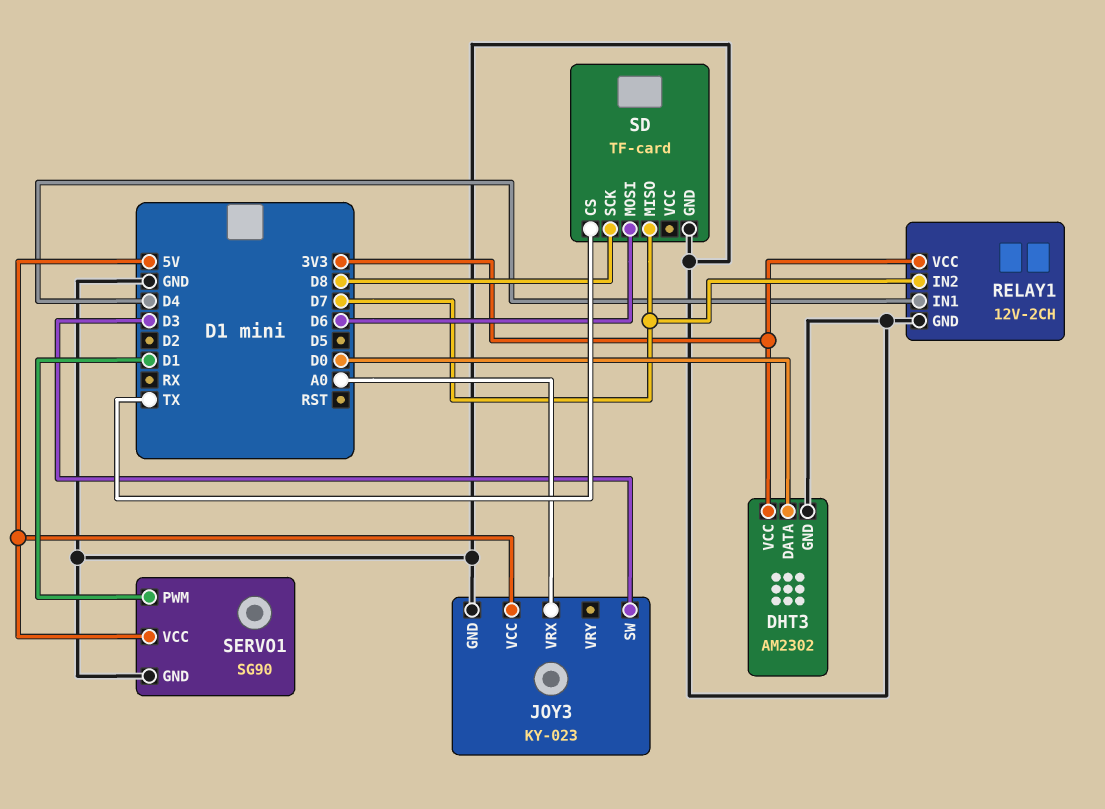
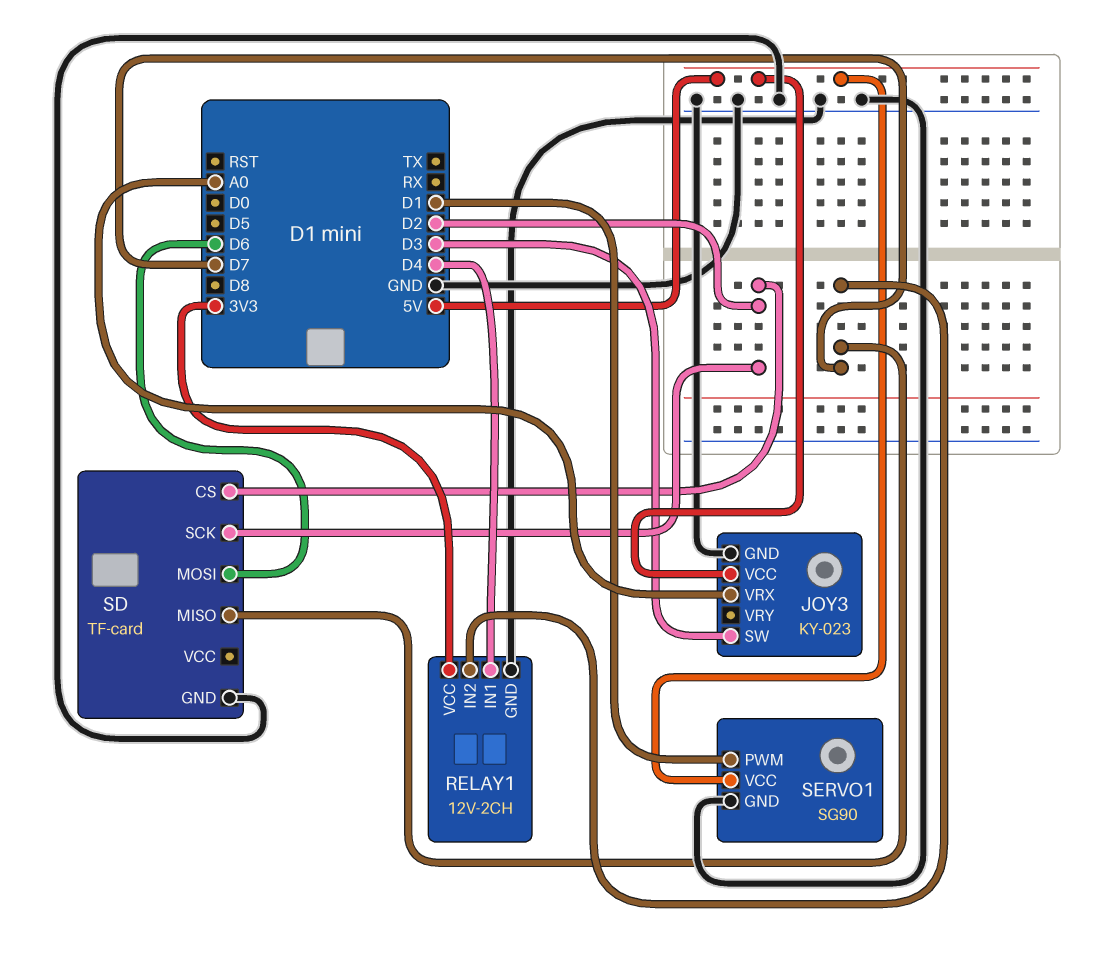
DHT3: AM2302 -> none
DHT3 pin DATA: D0 -> none
DHT3 pin GND: GND -> none
DHT3 pin VCC: 3V3 -> none
SD pin CS: TX -> D2
SD pin SCK: D8 -> D2

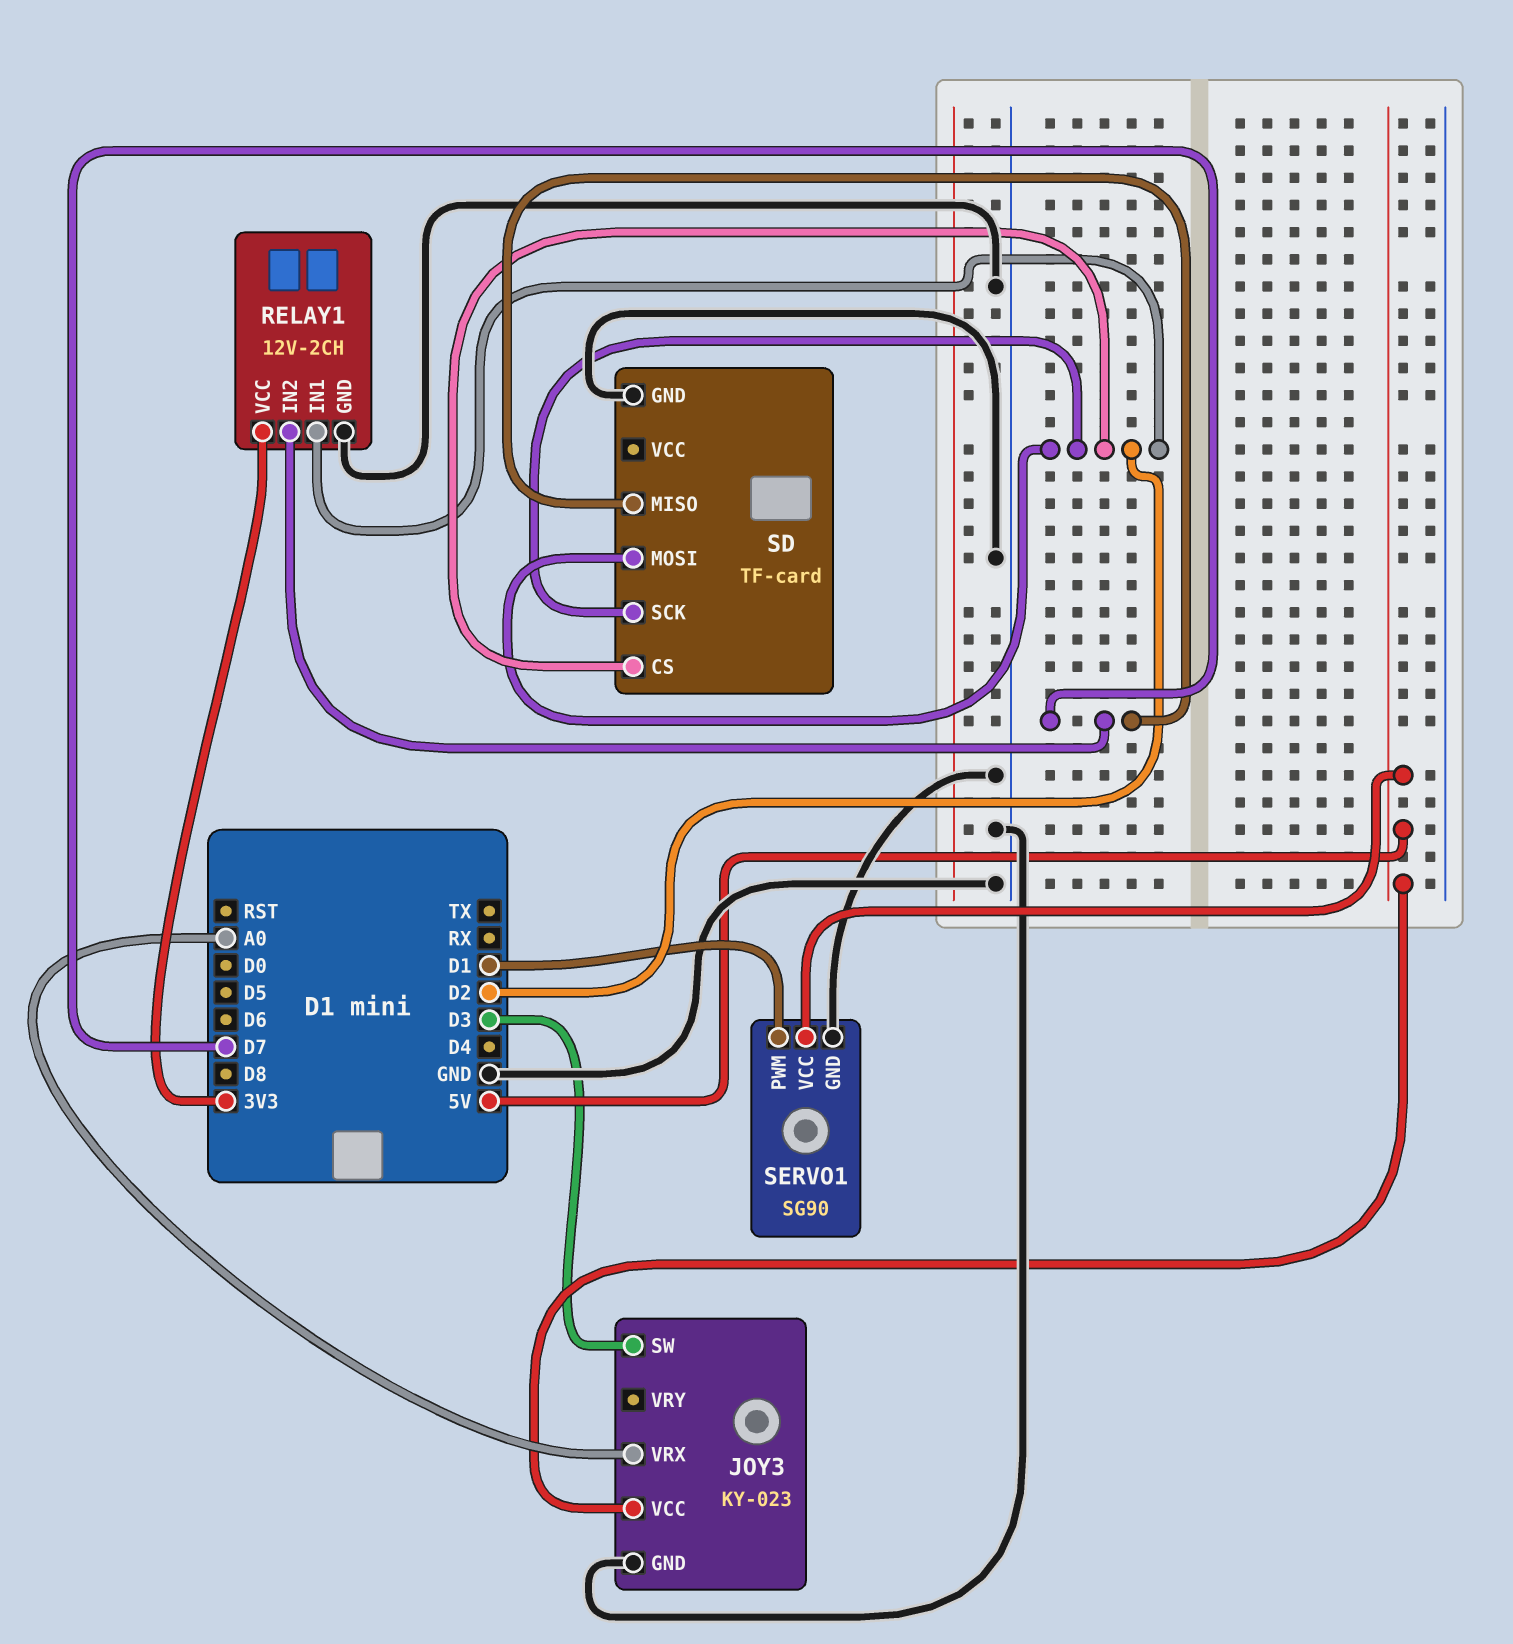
RELAY1 pin IN1: D4 -> D2
SD pin MOSI: D6 -> D2

